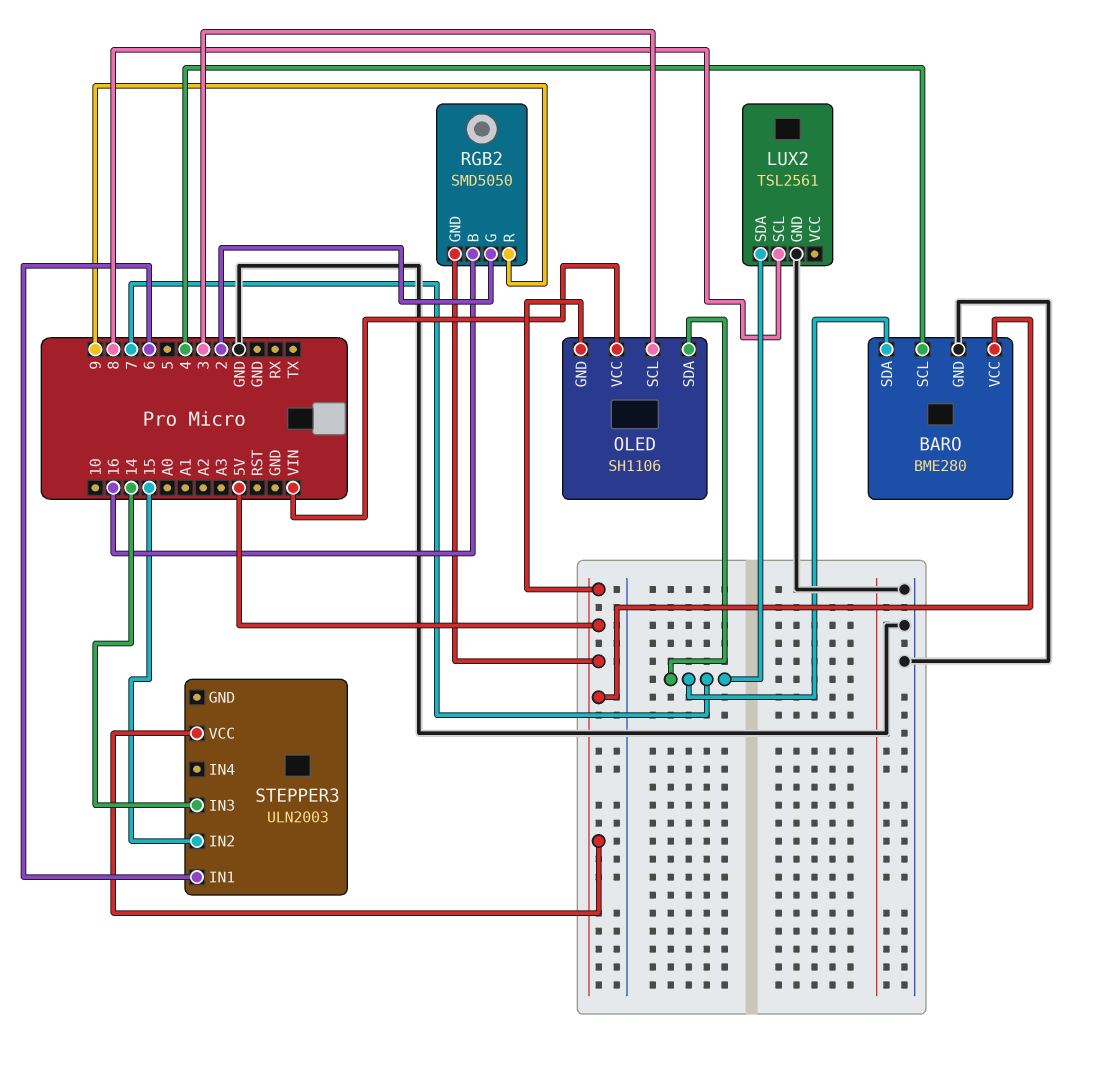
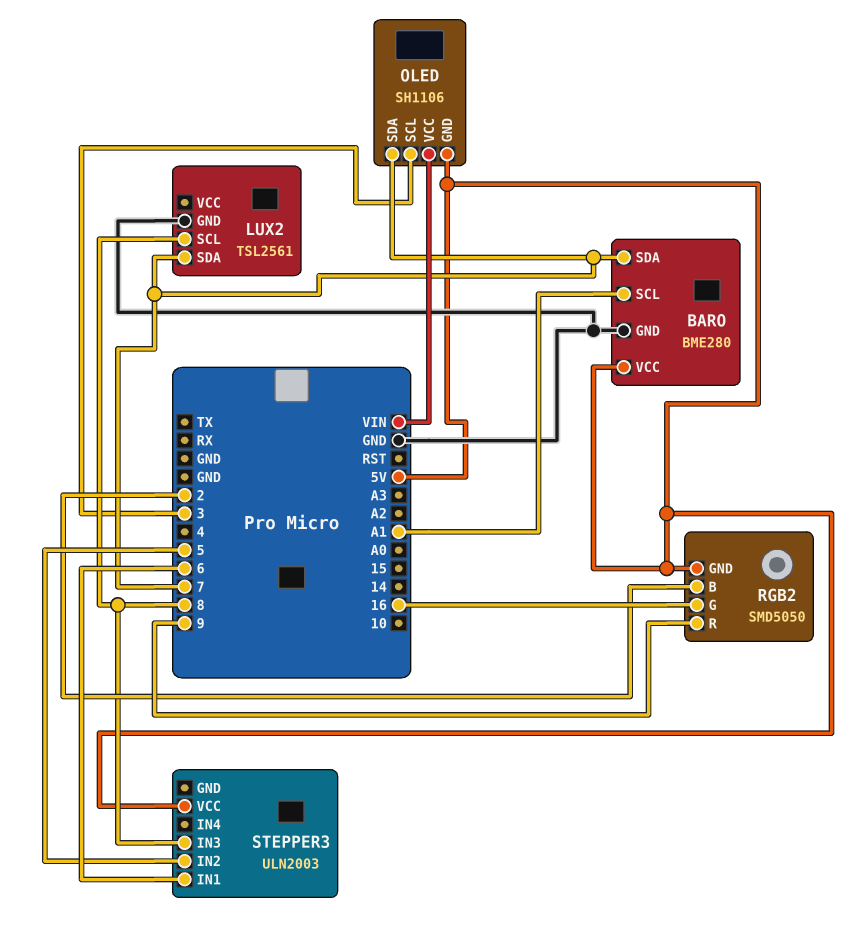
BARO pin SCL: 4 -> A1
RGB2 pin B: 16 -> 2
RGB2 pin G: 2 -> 16
STEPPER3 pin IN2: 15 -> 5
STEPPER3 pin IN3: 14 -> 8

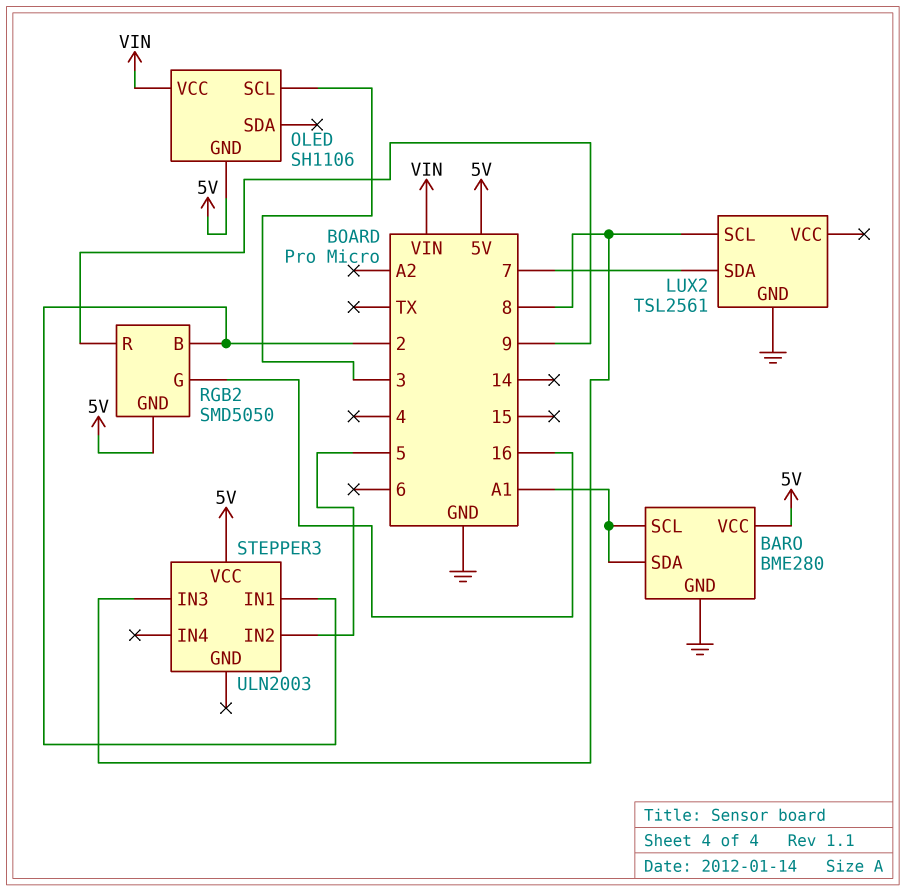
BARO pin SDA: 7 -> A1
OLED pin SDA: 7 -> none
STEPPER3 pin IN1: 6 -> 2

